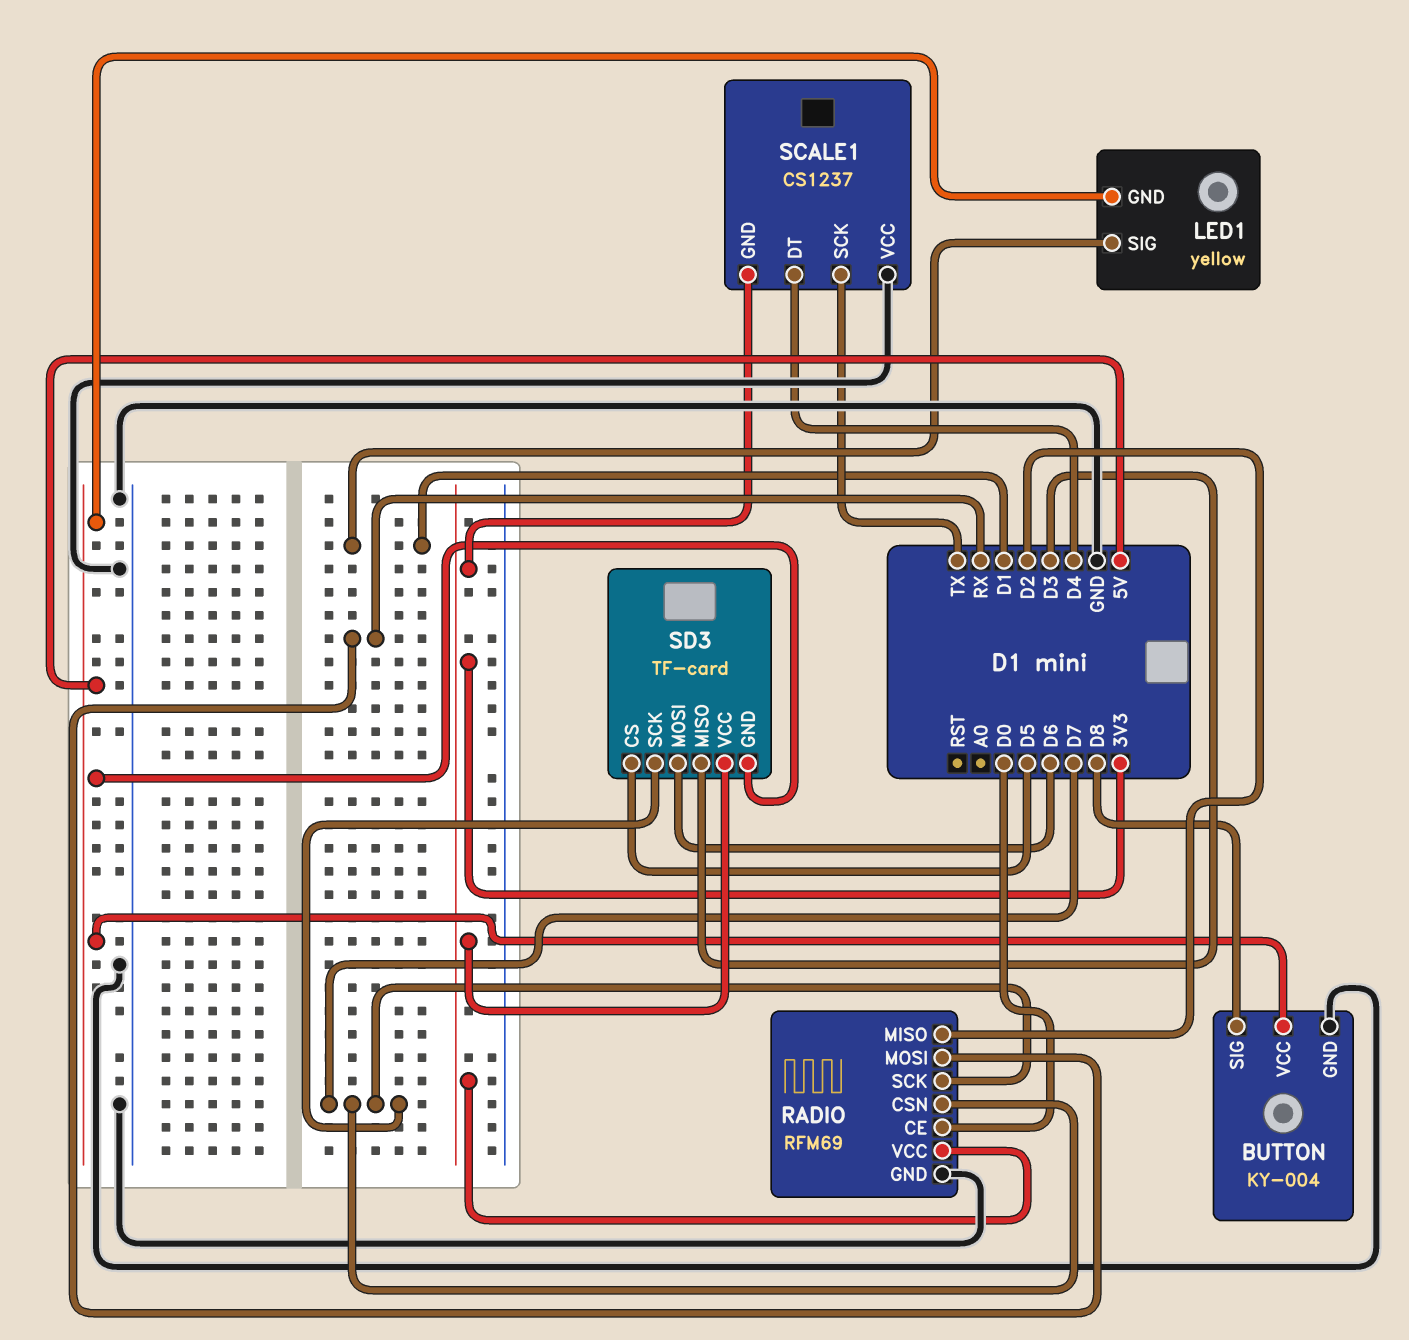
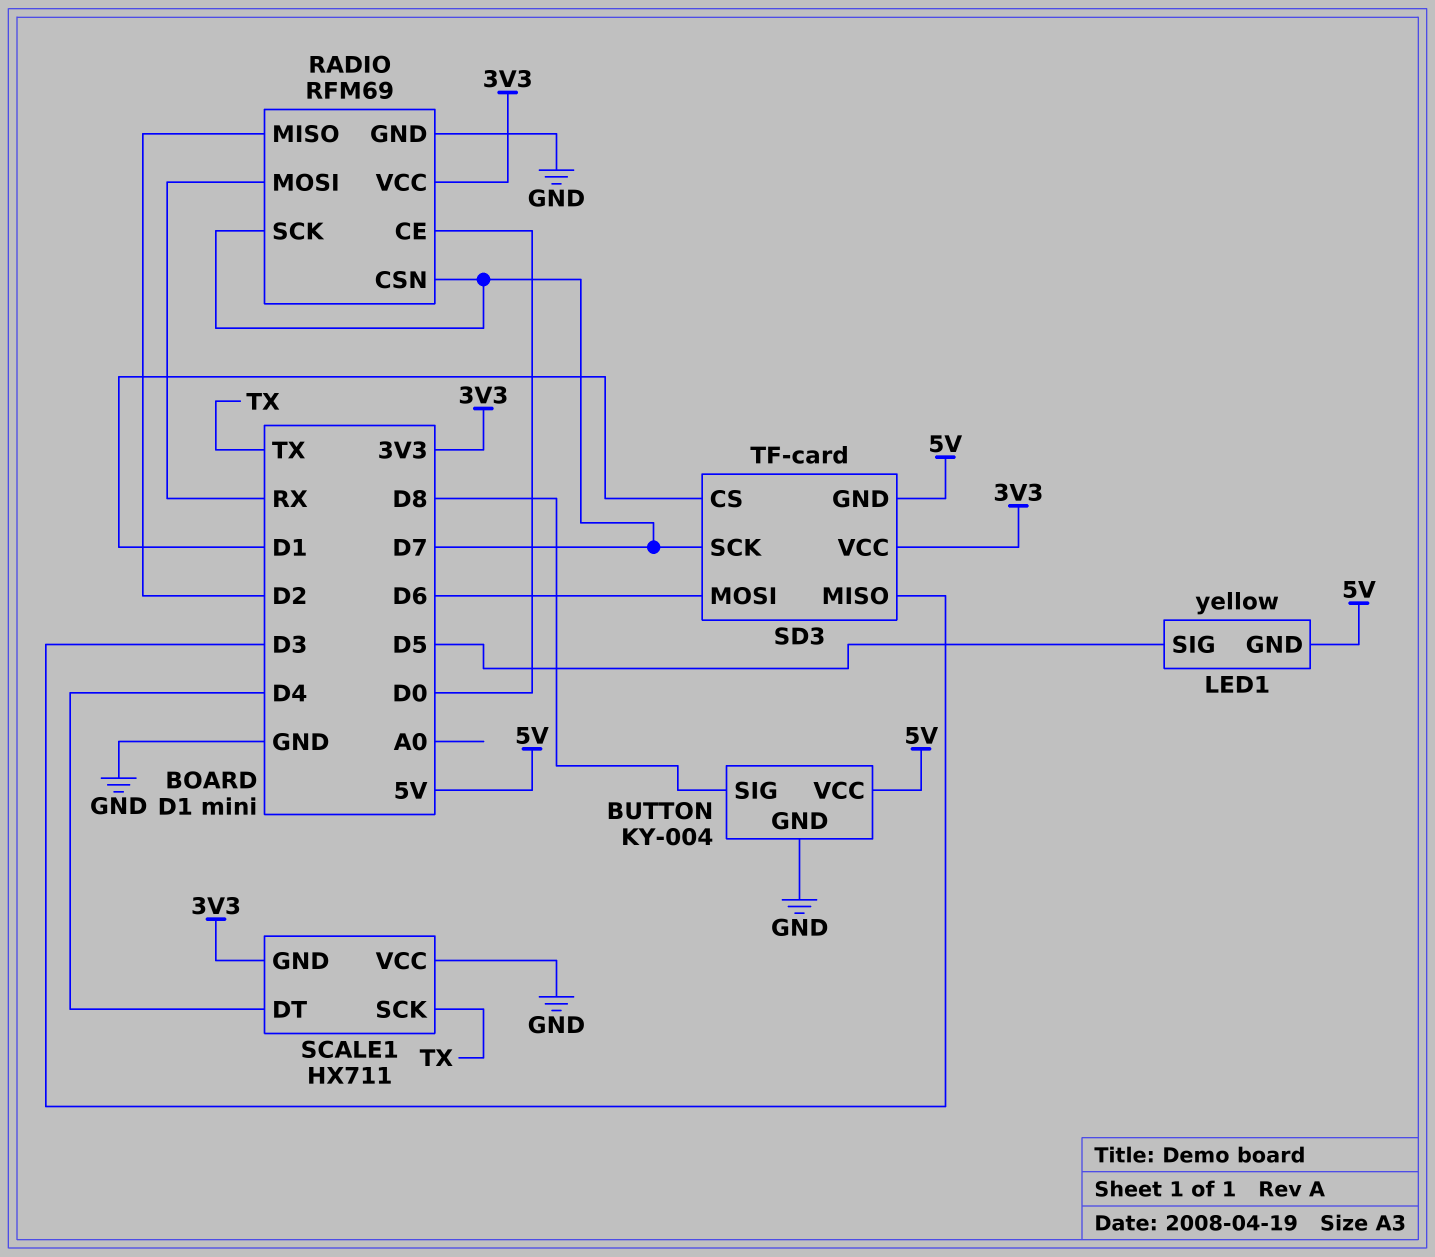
LED1 pin SIG: D1 -> D5
SCALE1: CS1237 -> HX711
SD3 pin CS: D5 -> D1

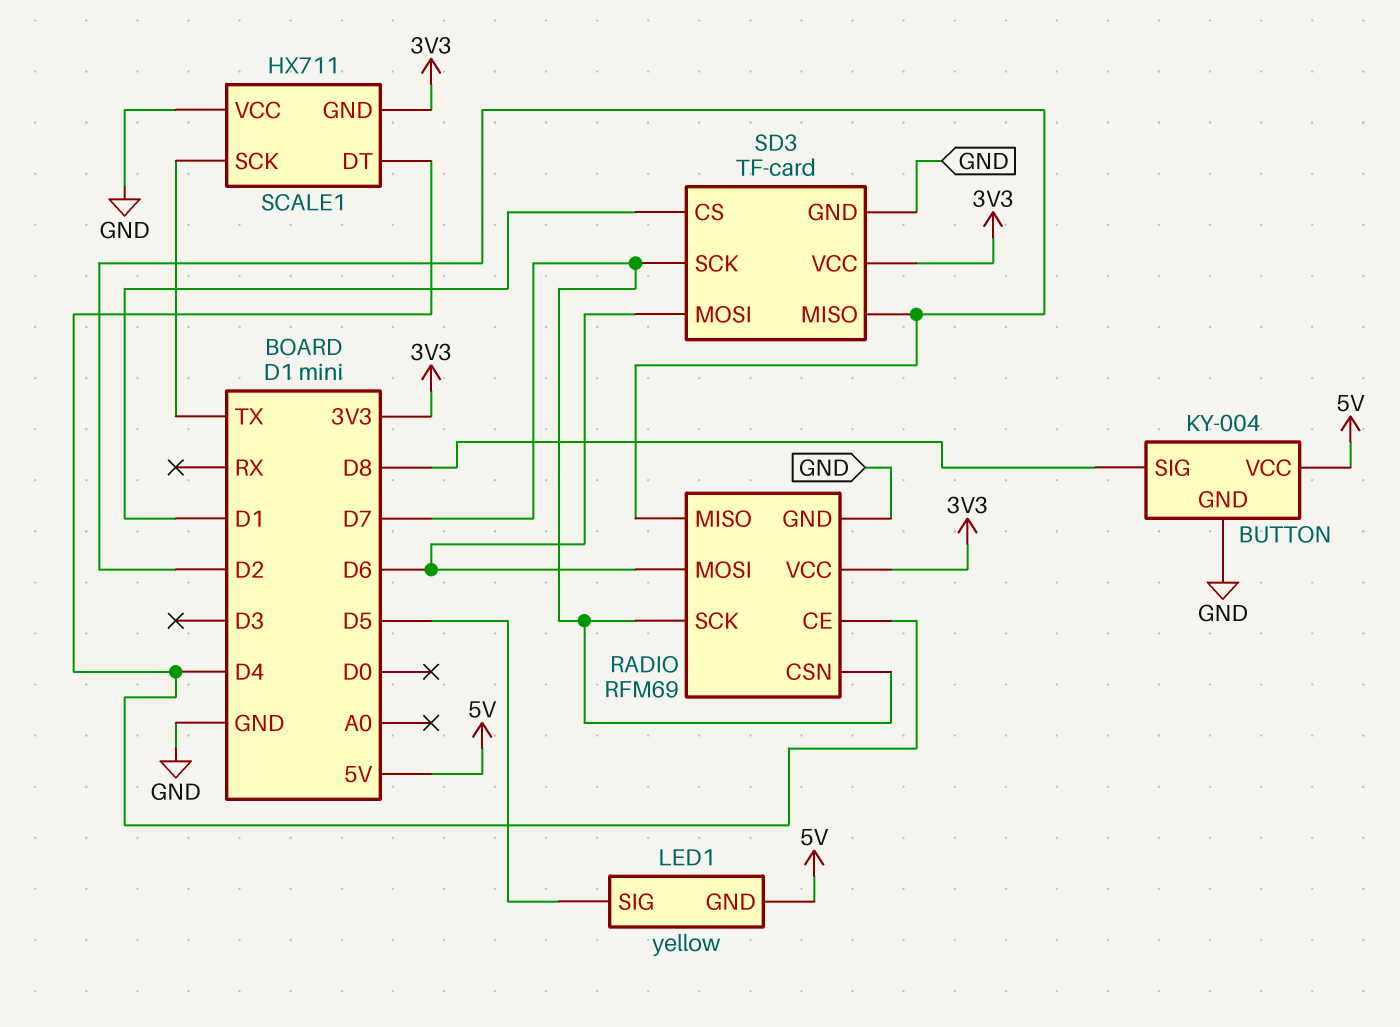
RADIO pin CE: D0 -> D4
RADIO pin MOSI: RX -> D6
SD3 pin GND: 5V -> GND
SD3 pin MISO: D3 -> D2

